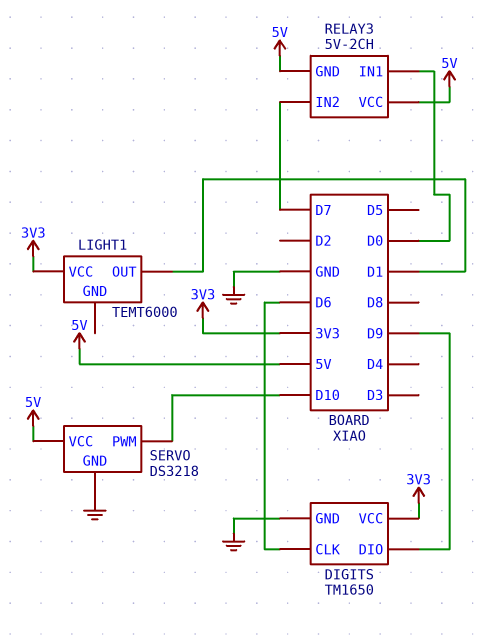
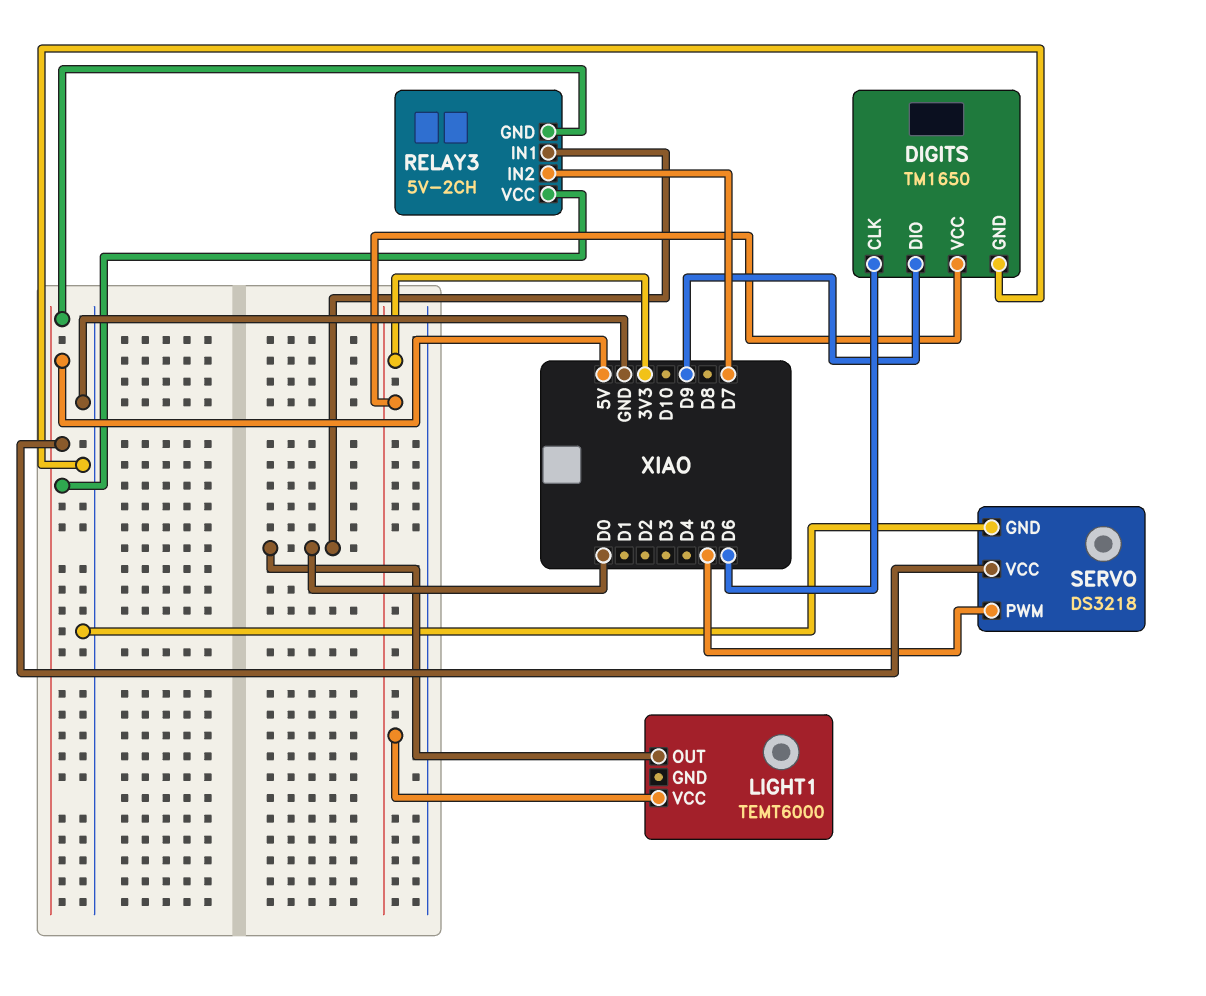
LIGHT1 pin OUT: D1 -> D0
SERVO pin PWM: D10 -> D5

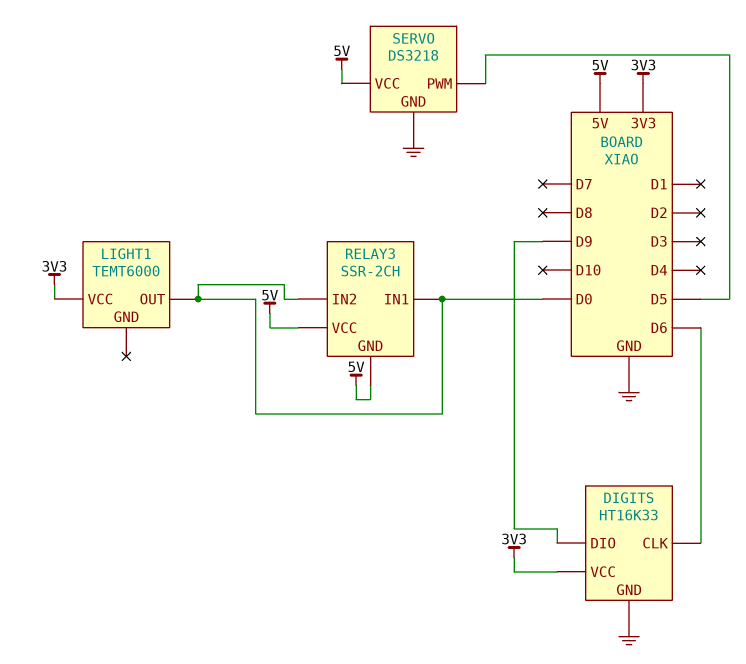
DIGITS: TM1650 -> HT16K33
RELAY3: 5V-2CH -> SSR-2CH
RELAY3 pin IN2: D7 -> D0

